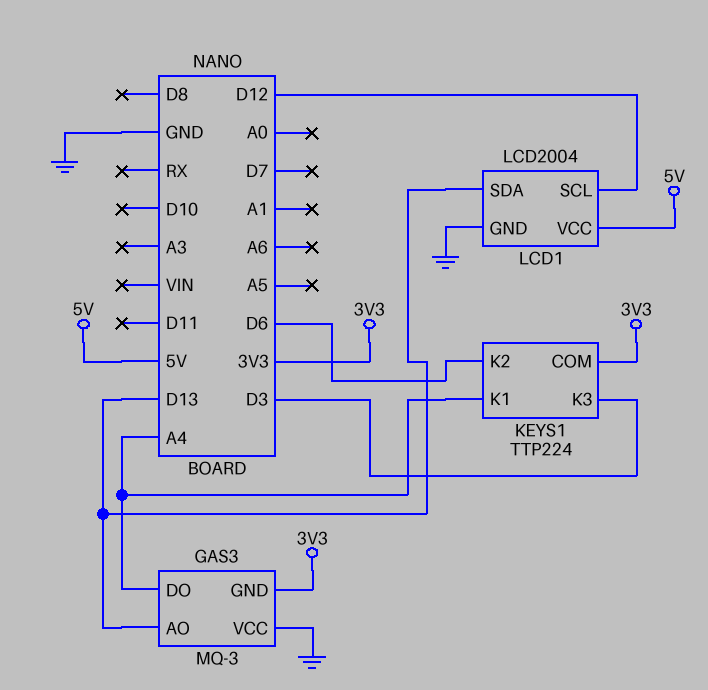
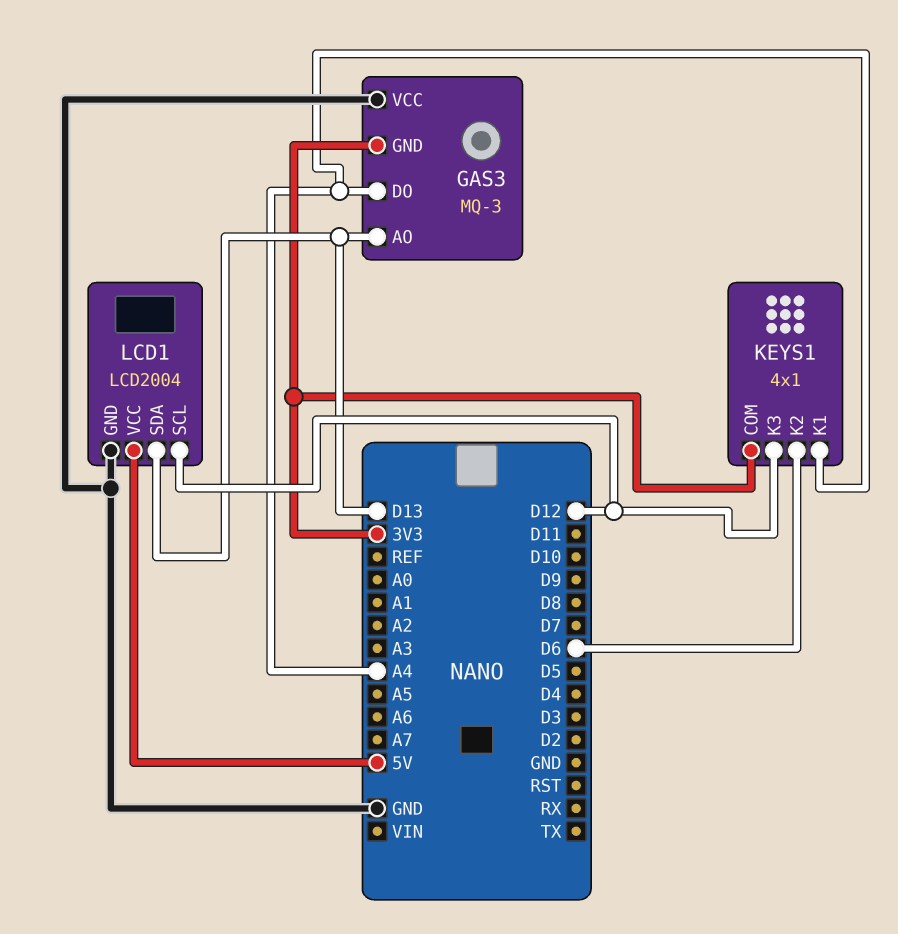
KEYS1: TTP224 -> 4x1
KEYS1 pin K3: D3 -> D12

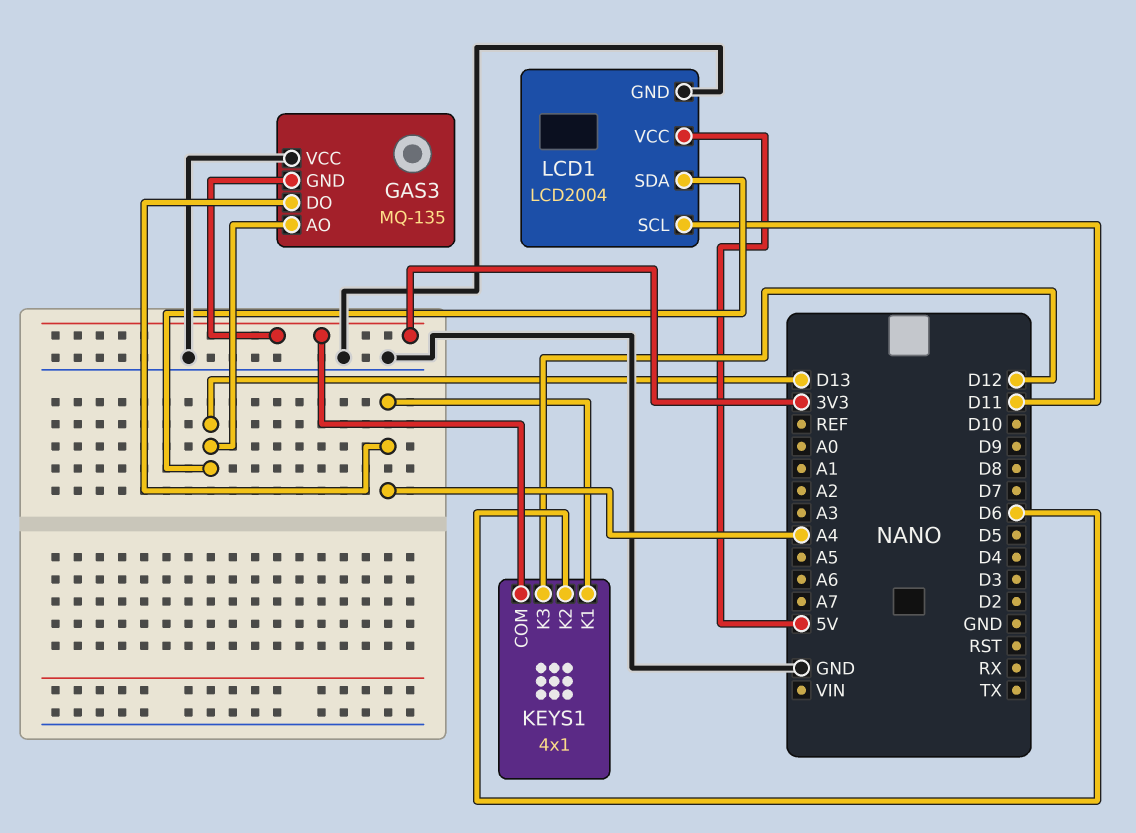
GAS3: MQ-3 -> MQ-135
LCD1 pin SCL: D12 -> D11

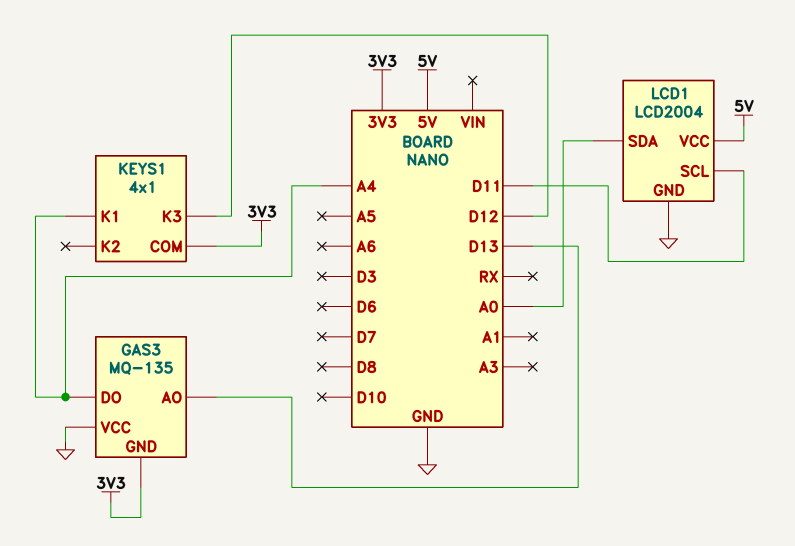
KEYS1 pin K2: D6 -> none
LCD1 pin SDA: D13 -> A0

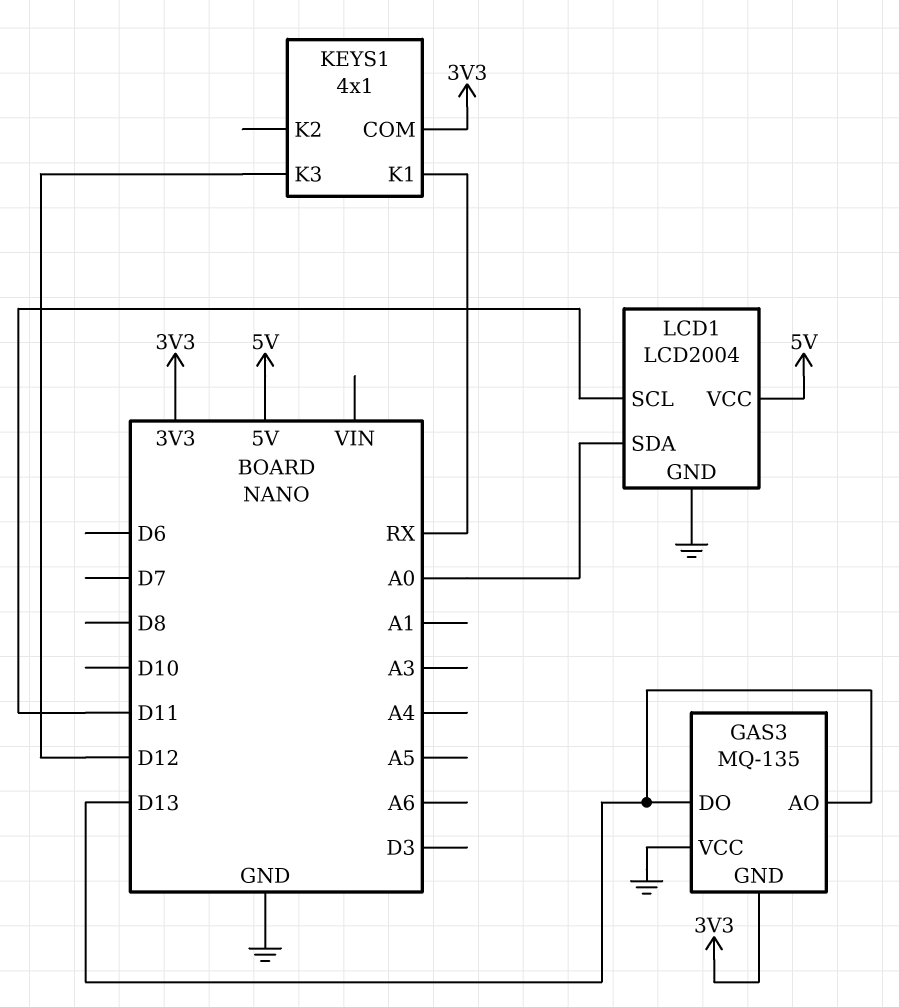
GAS3 pin DO: A4 -> D13
KEYS1 pin K1: A4 -> RX

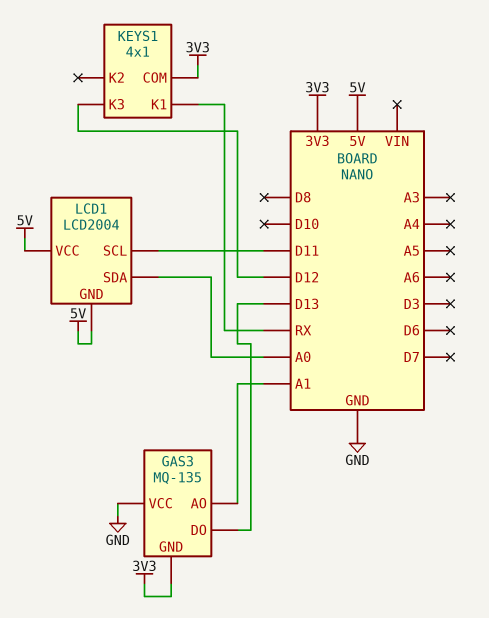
GAS3 pin AO: D13 -> A1
LCD1 pin GND: GND -> 5V

